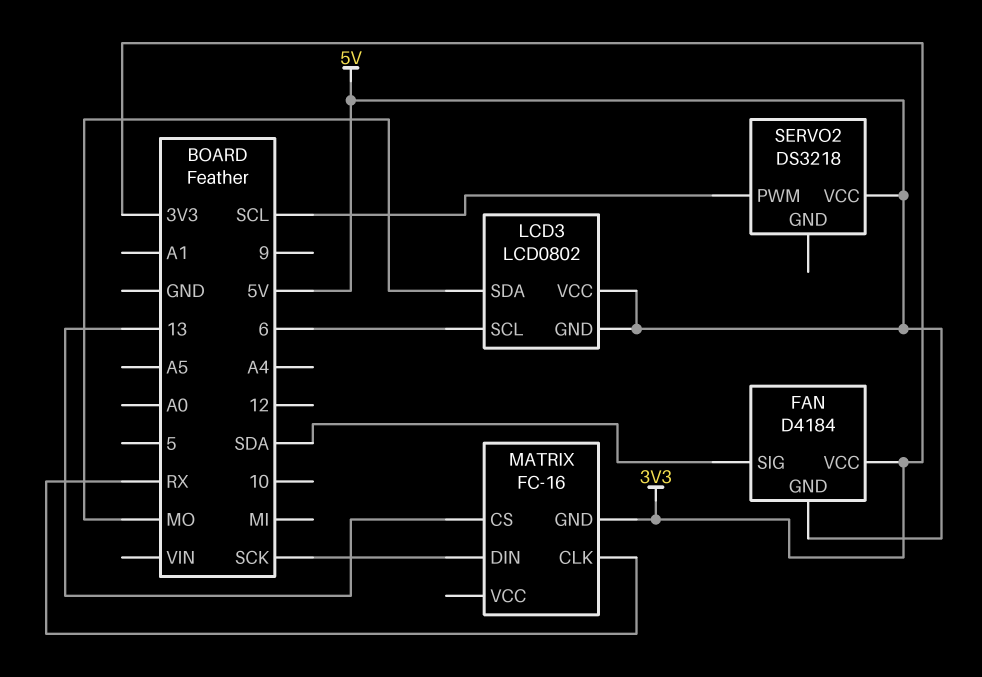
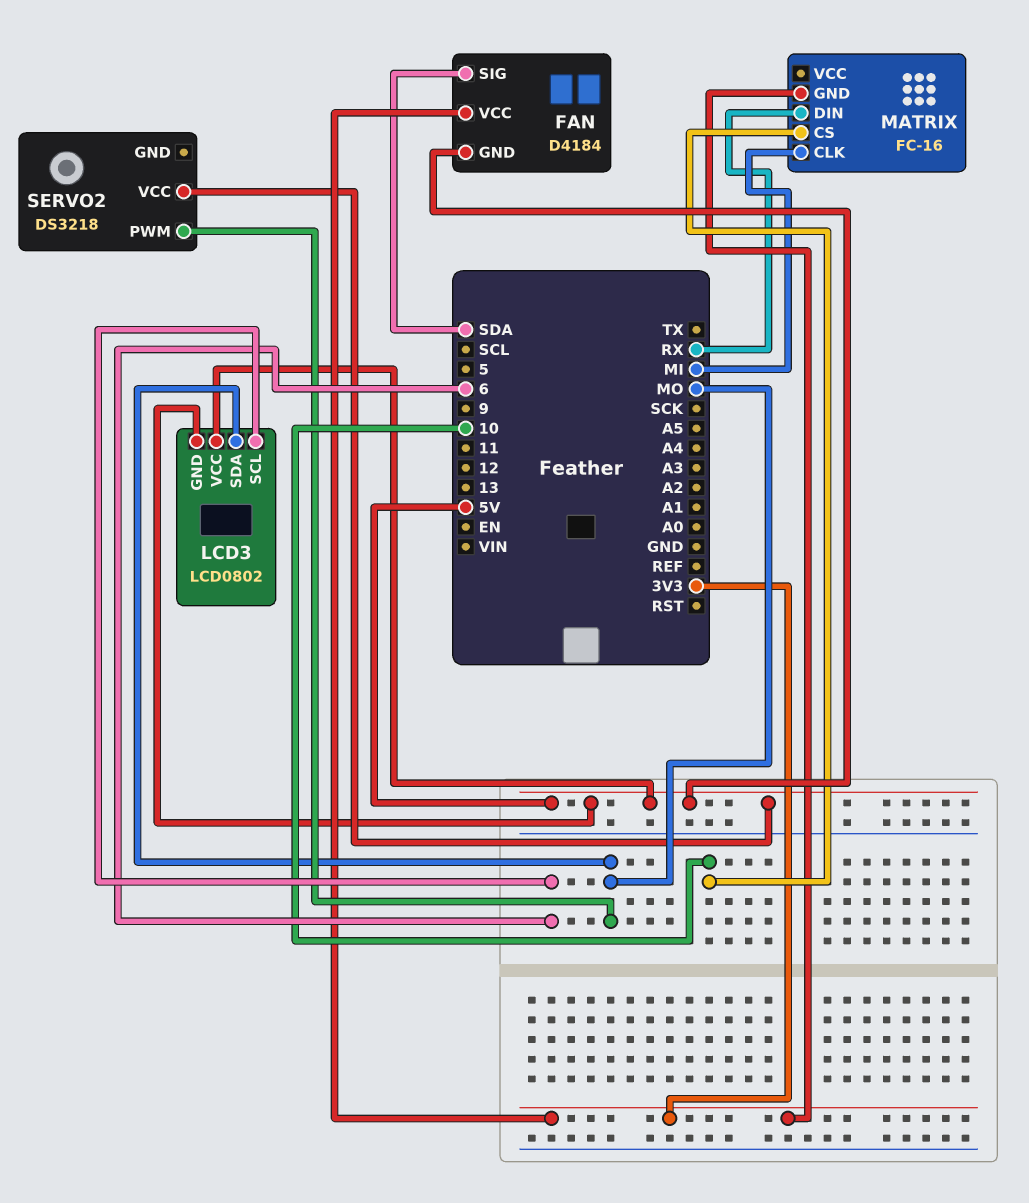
MATRIX pin CLK: RX -> MI
MATRIX pin CS: 13 -> 10
MATRIX pin DIN: SCK -> RX
SERVO2 pin PWM: SCL -> MO

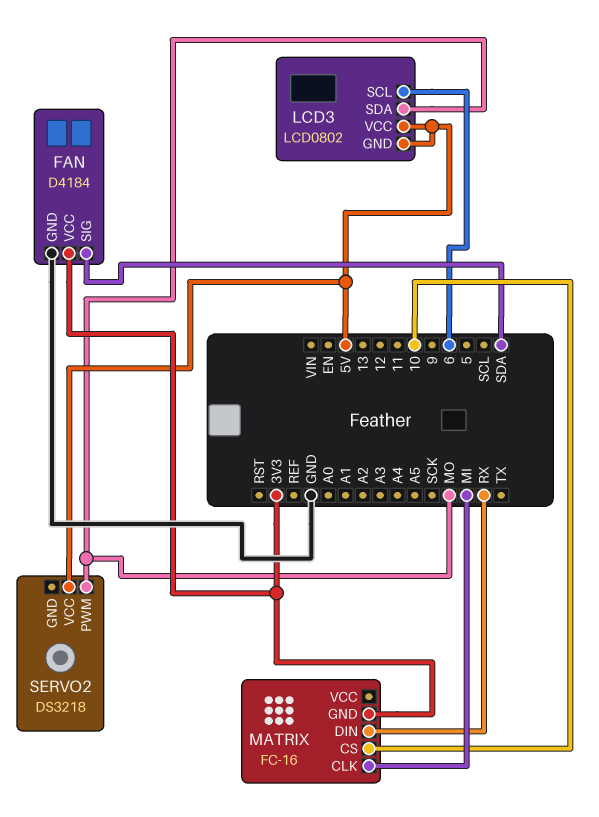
FAN pin GND: 5V -> GND

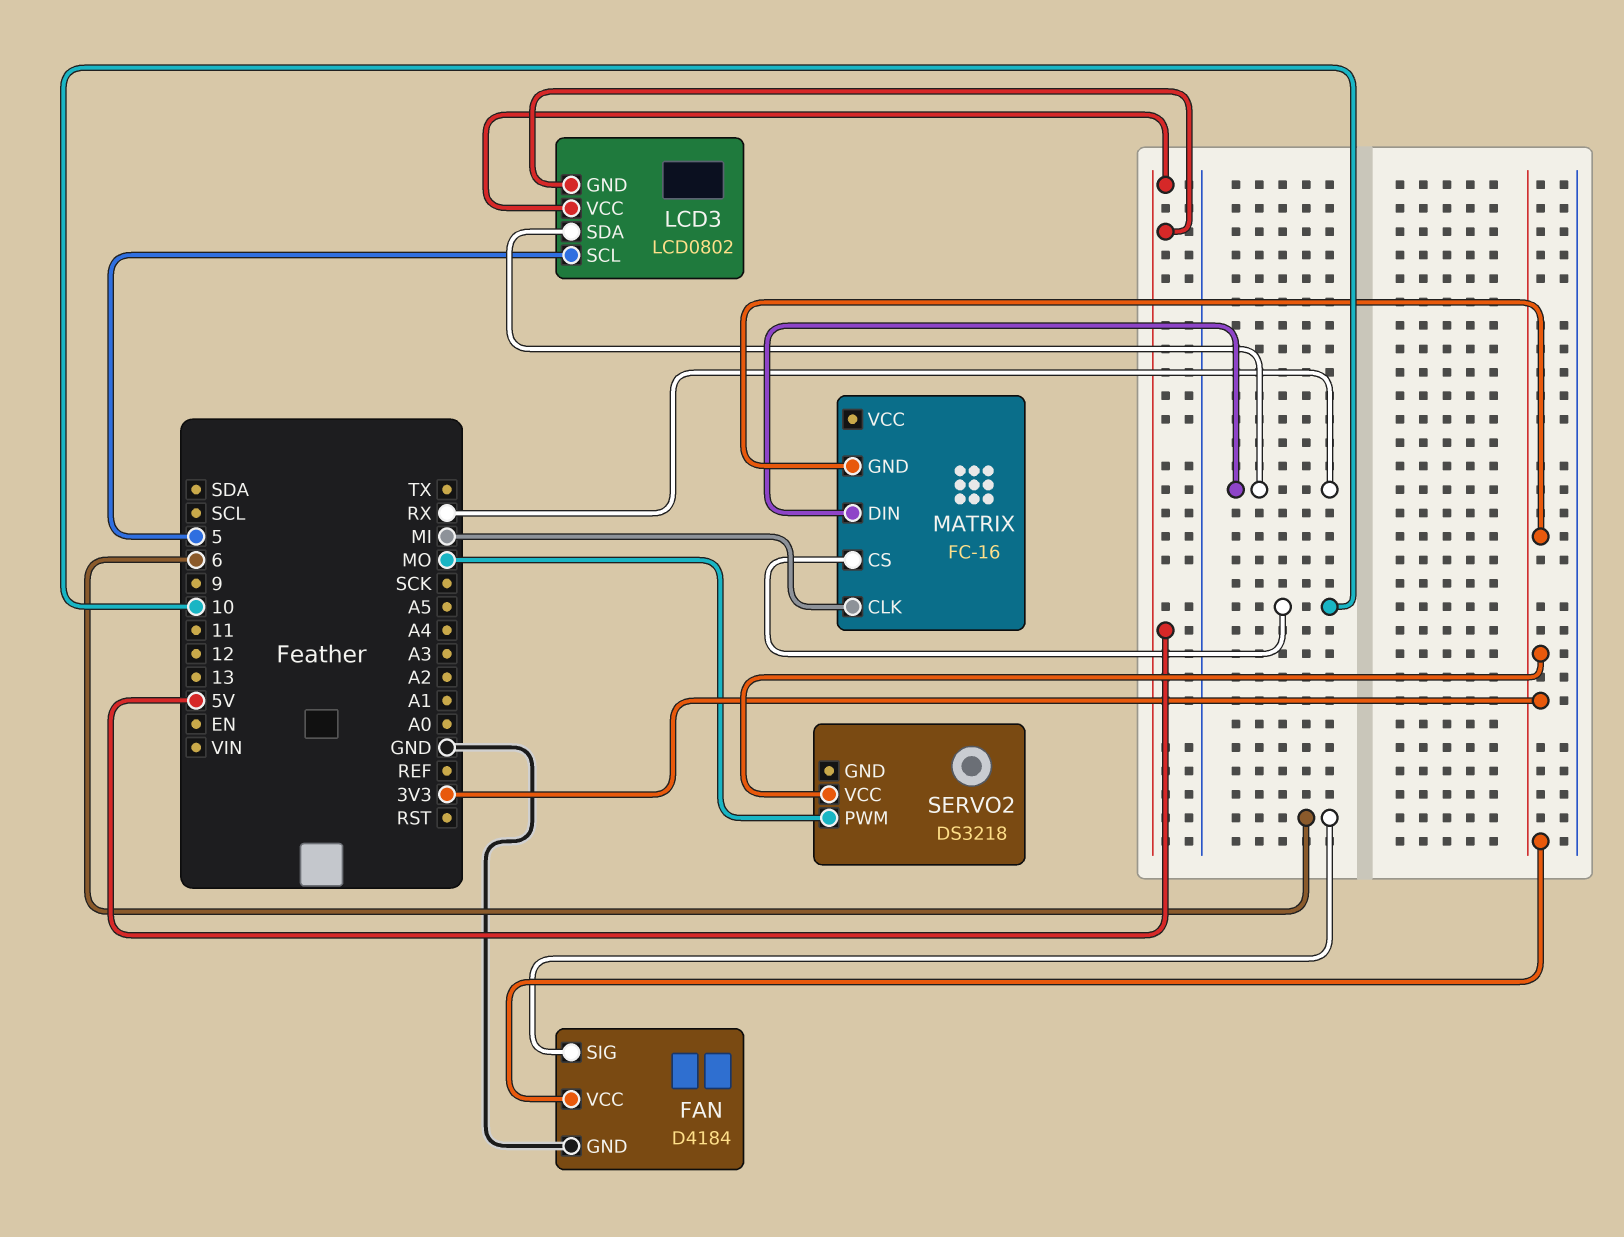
FAN pin SIG: SDA -> 6
LCD3 pin SCL: 6 -> 5
LCD3 pin SDA: MO -> RX
SERVO2 pin VCC: 5V -> 3V3

